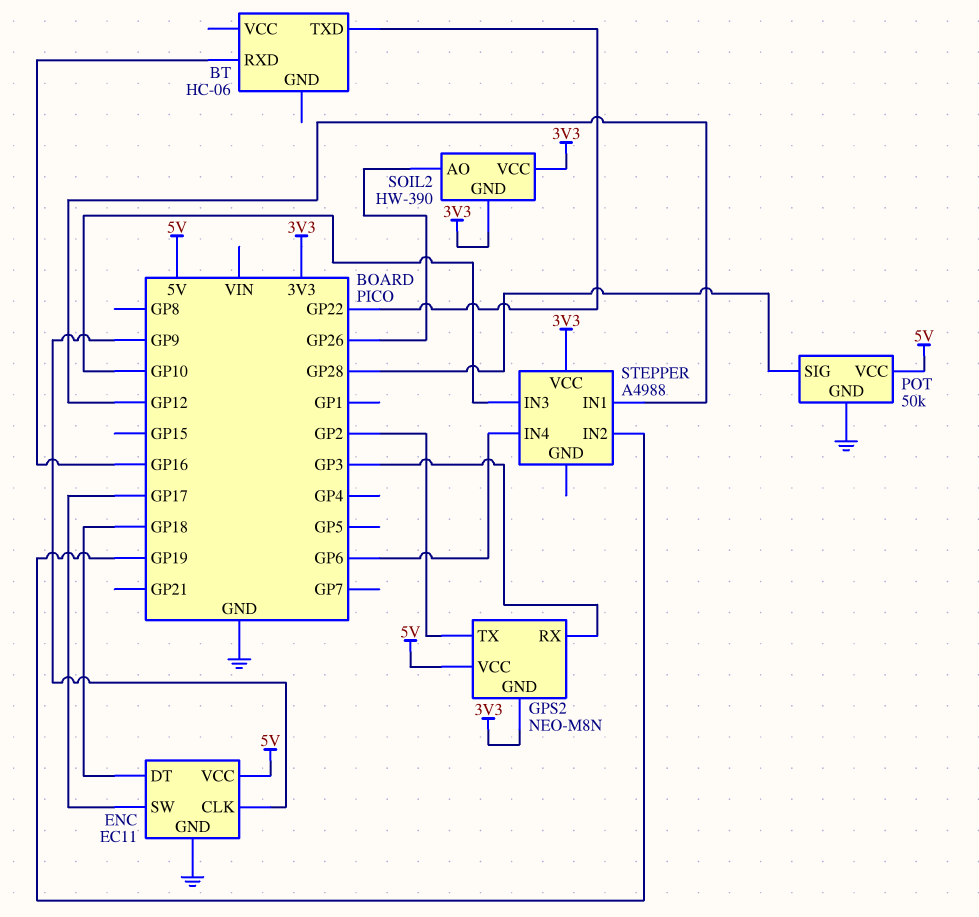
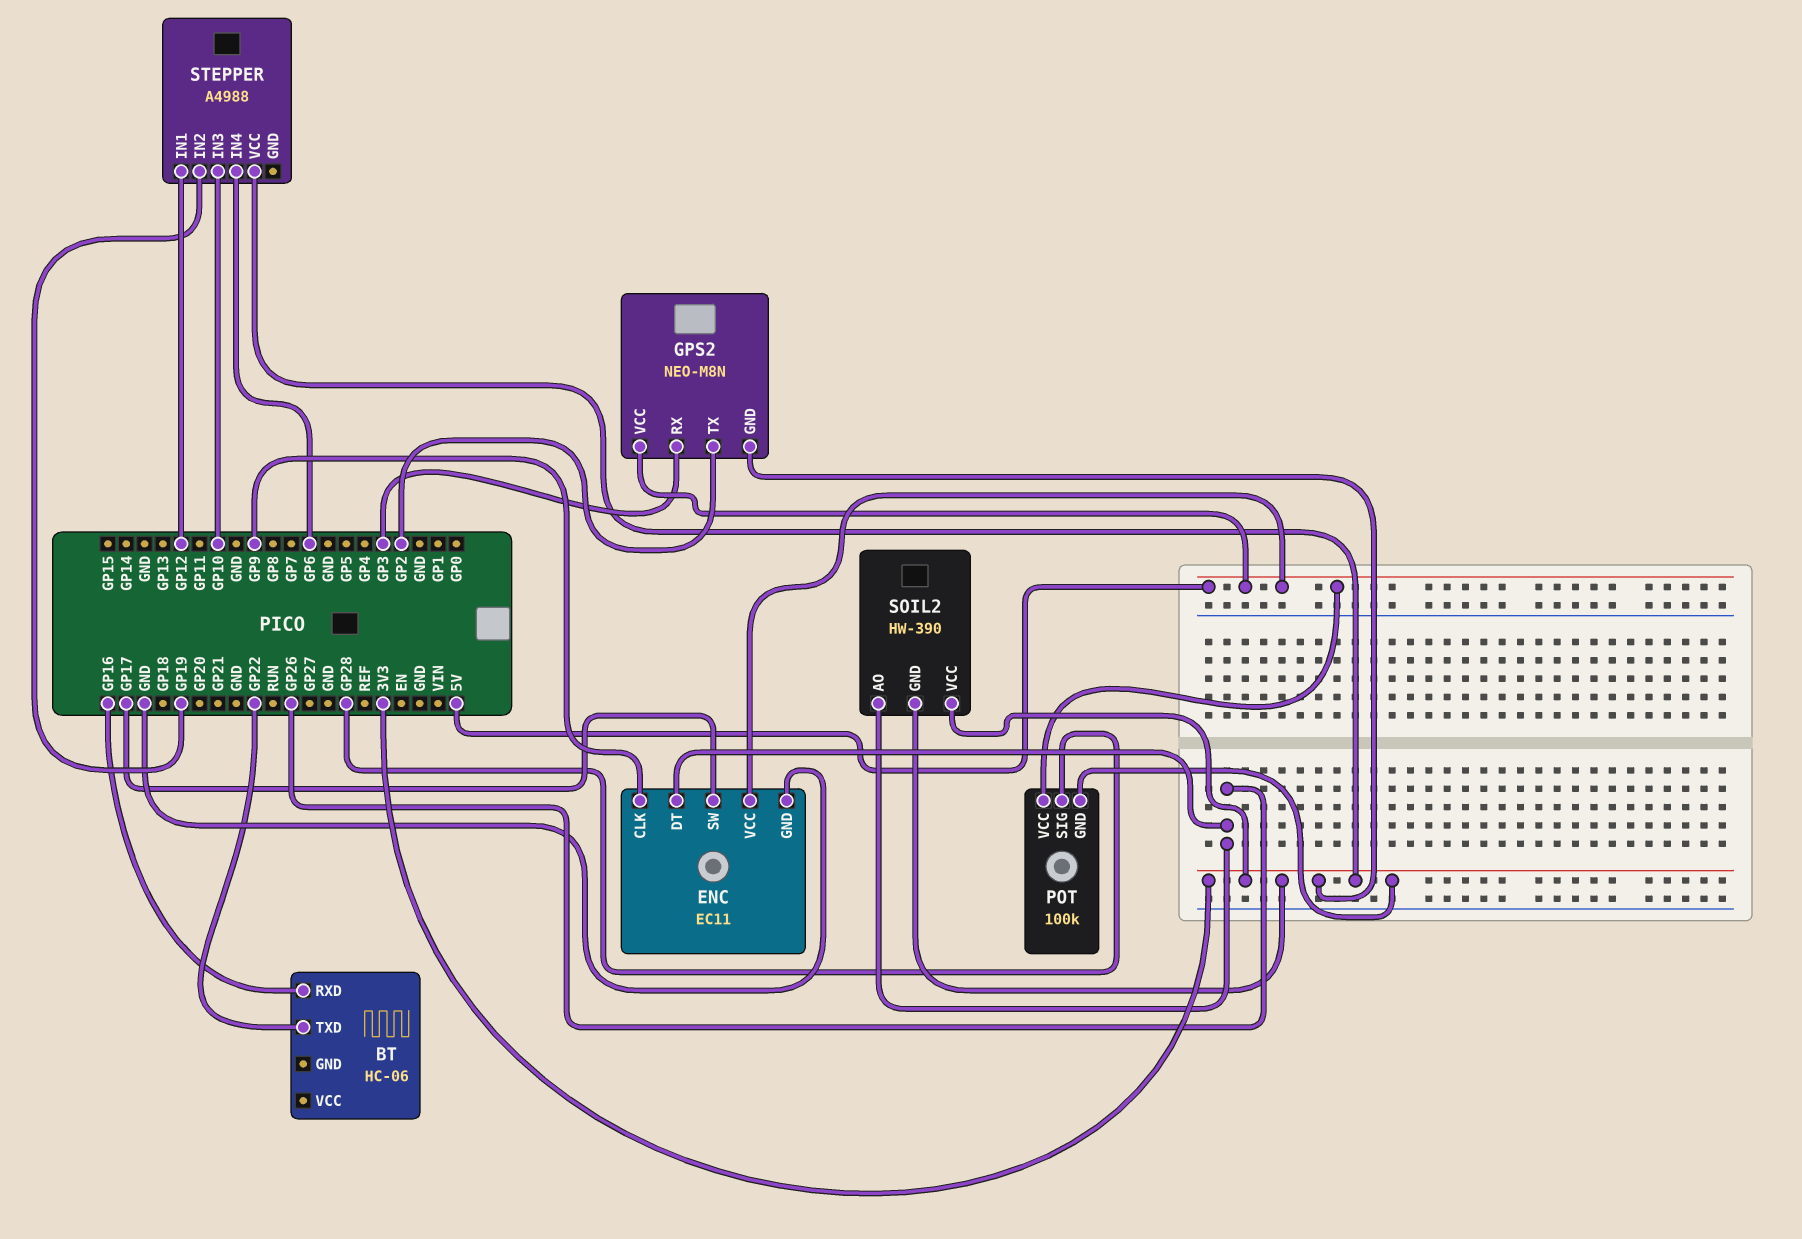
ENC pin DT: GP18 -> GP26
POT: 50k -> 100k
POT pin GND: GND -> 3V3

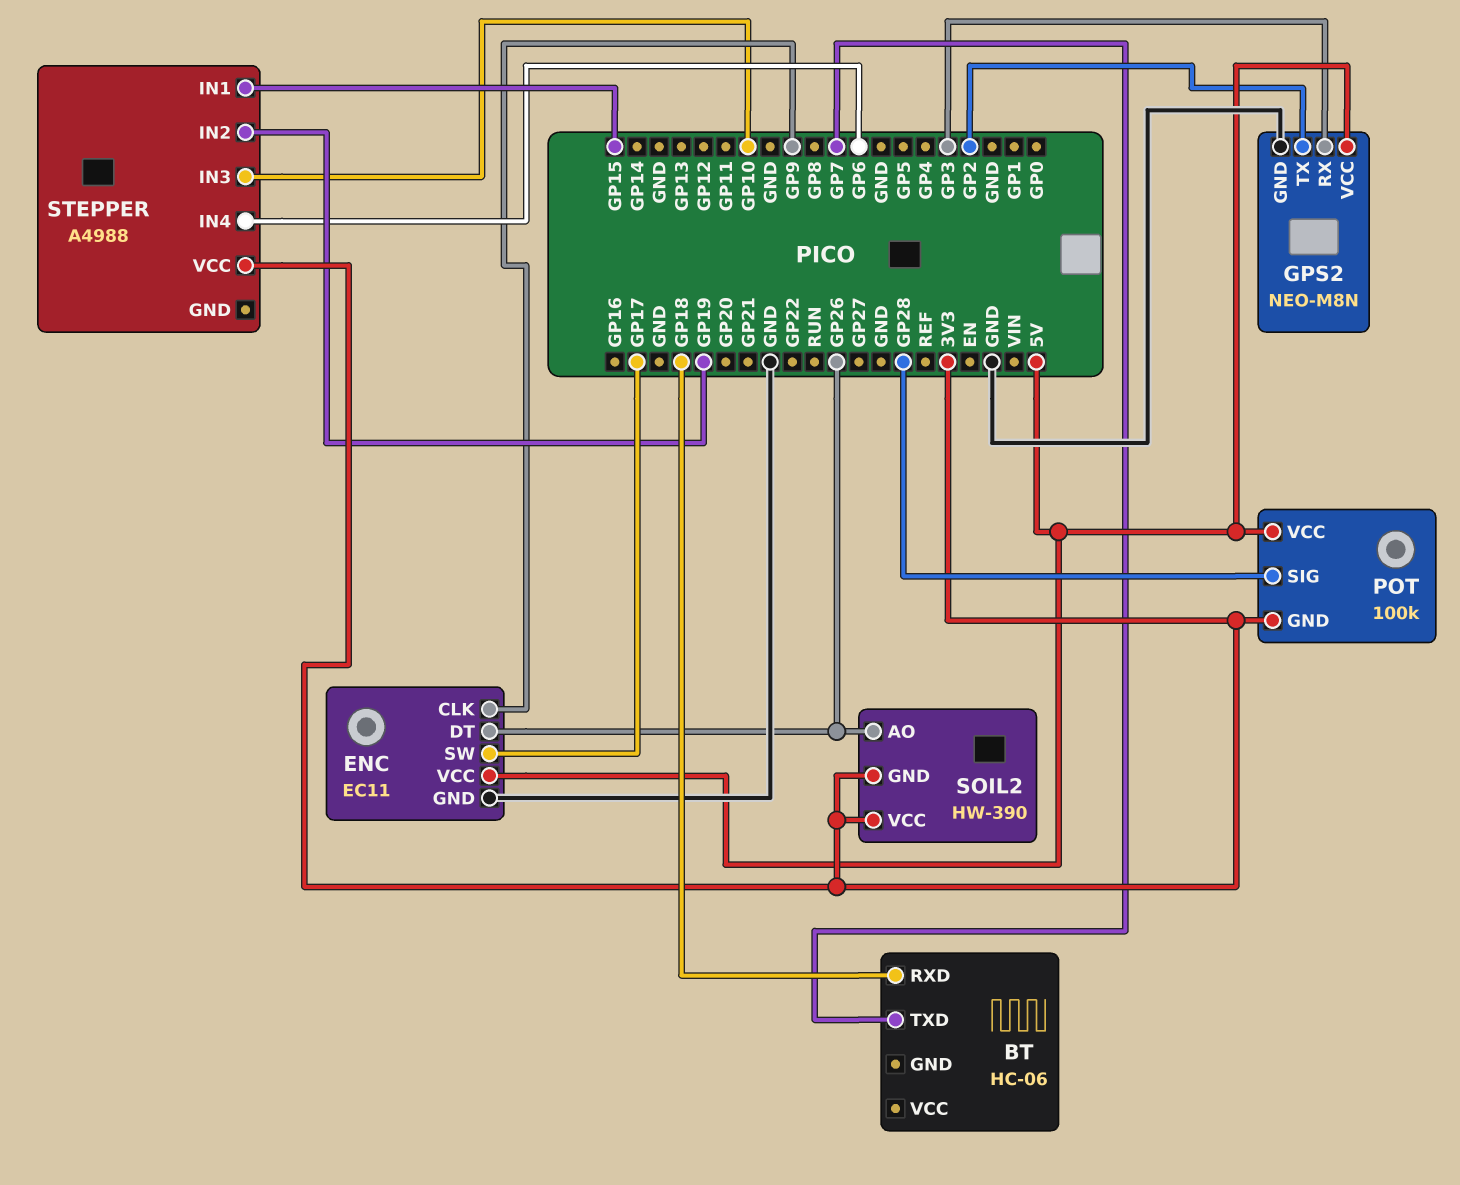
BT pin RXD: GP16 -> GP18
BT pin TXD: GP22 -> GP7
GPS2 pin GND: 3V3 -> GND
STEPPER pin IN1: GP12 -> GP15

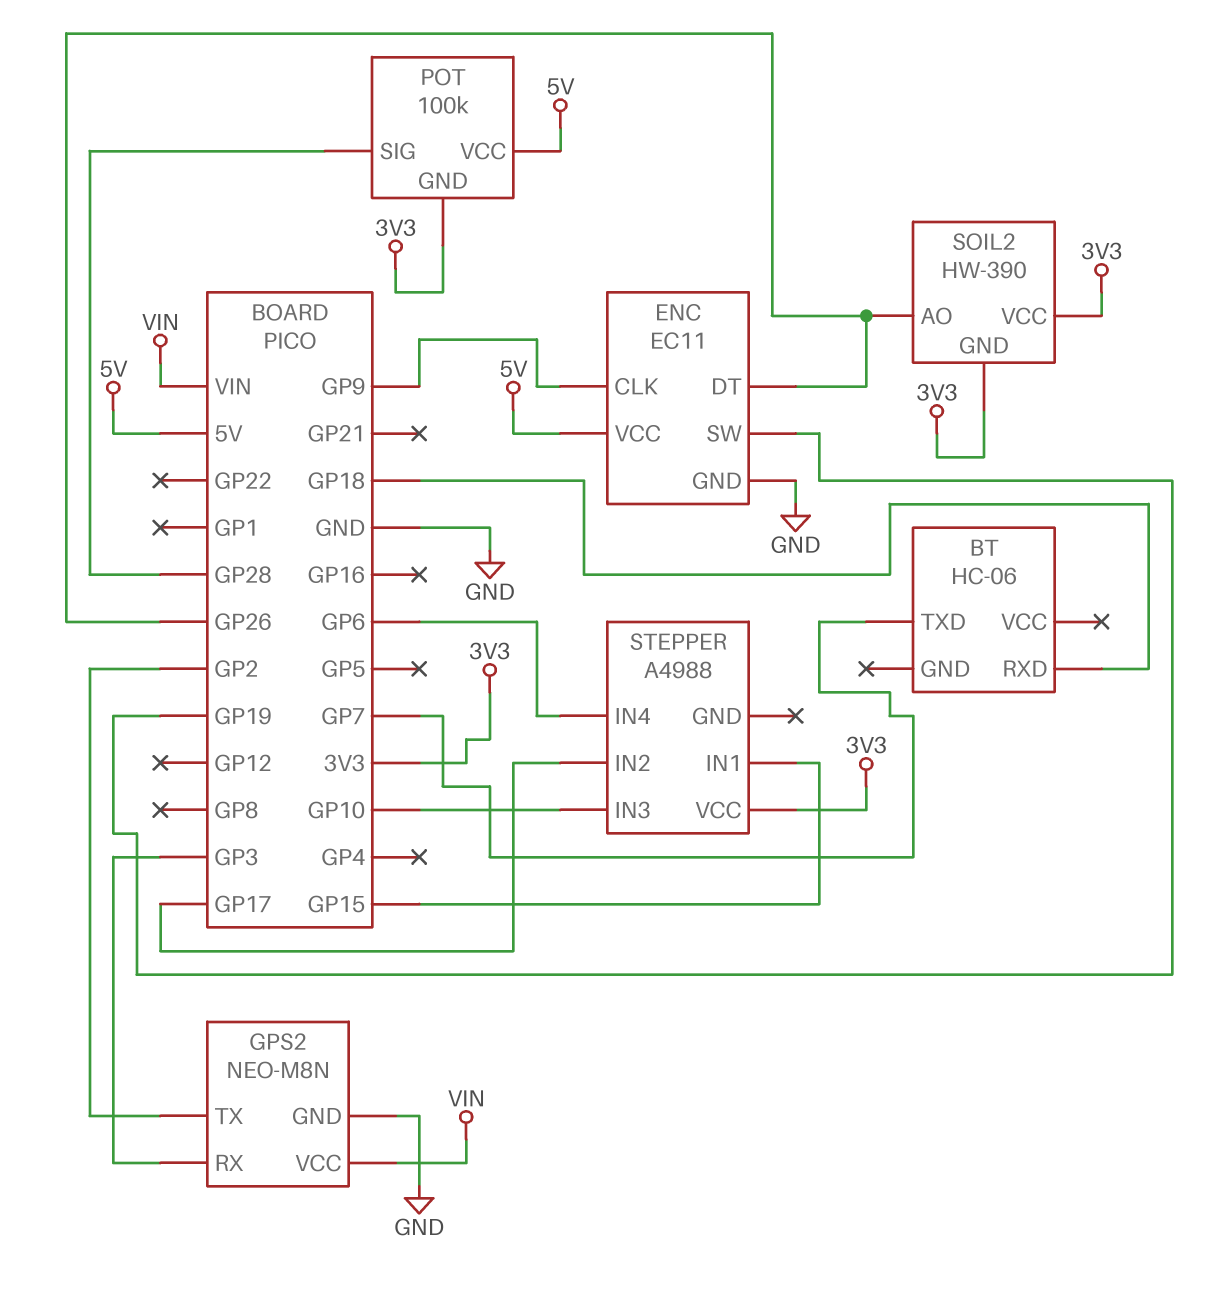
ENC pin SW: GP17 -> GP19
GPS2 pin VCC: 5V -> VIN
STEPPER pin IN2: GP19 -> GP17

